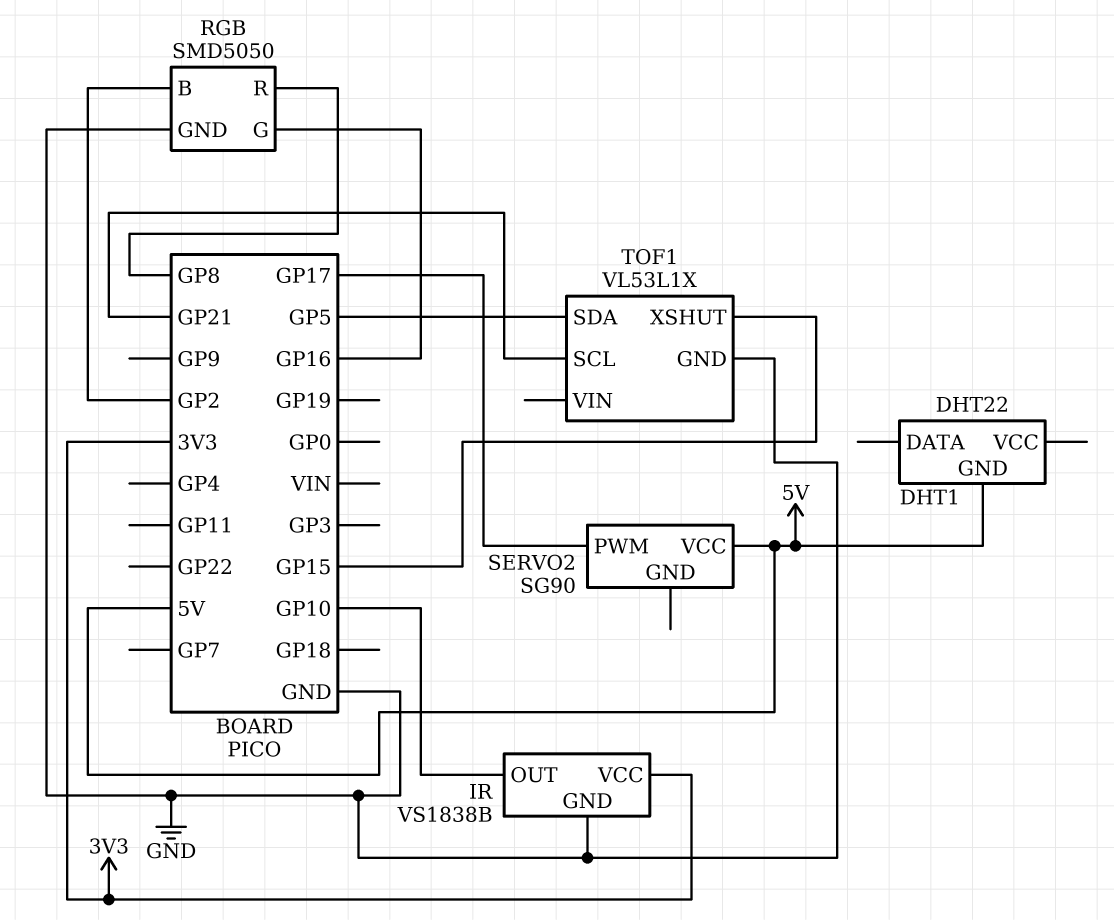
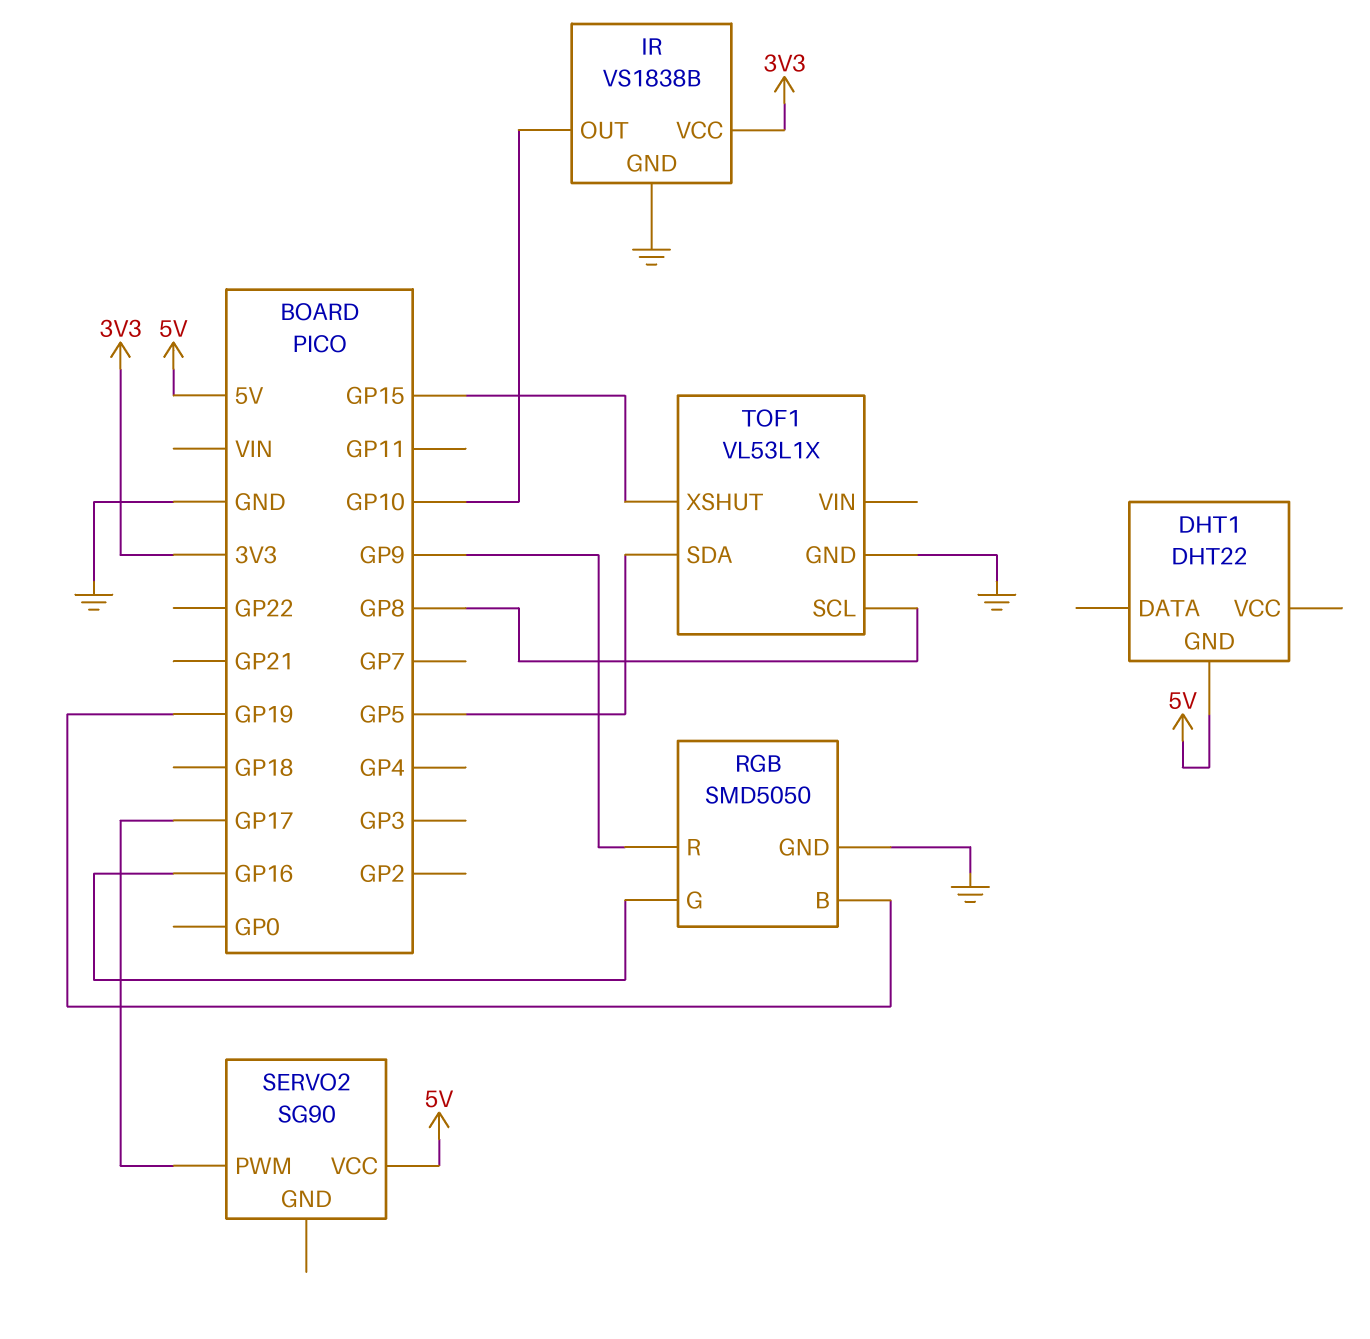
RGB pin B: GP2 -> GP19
RGB pin R: GP8 -> GP9
TOF1 pin SCL: GP21 -> GP8

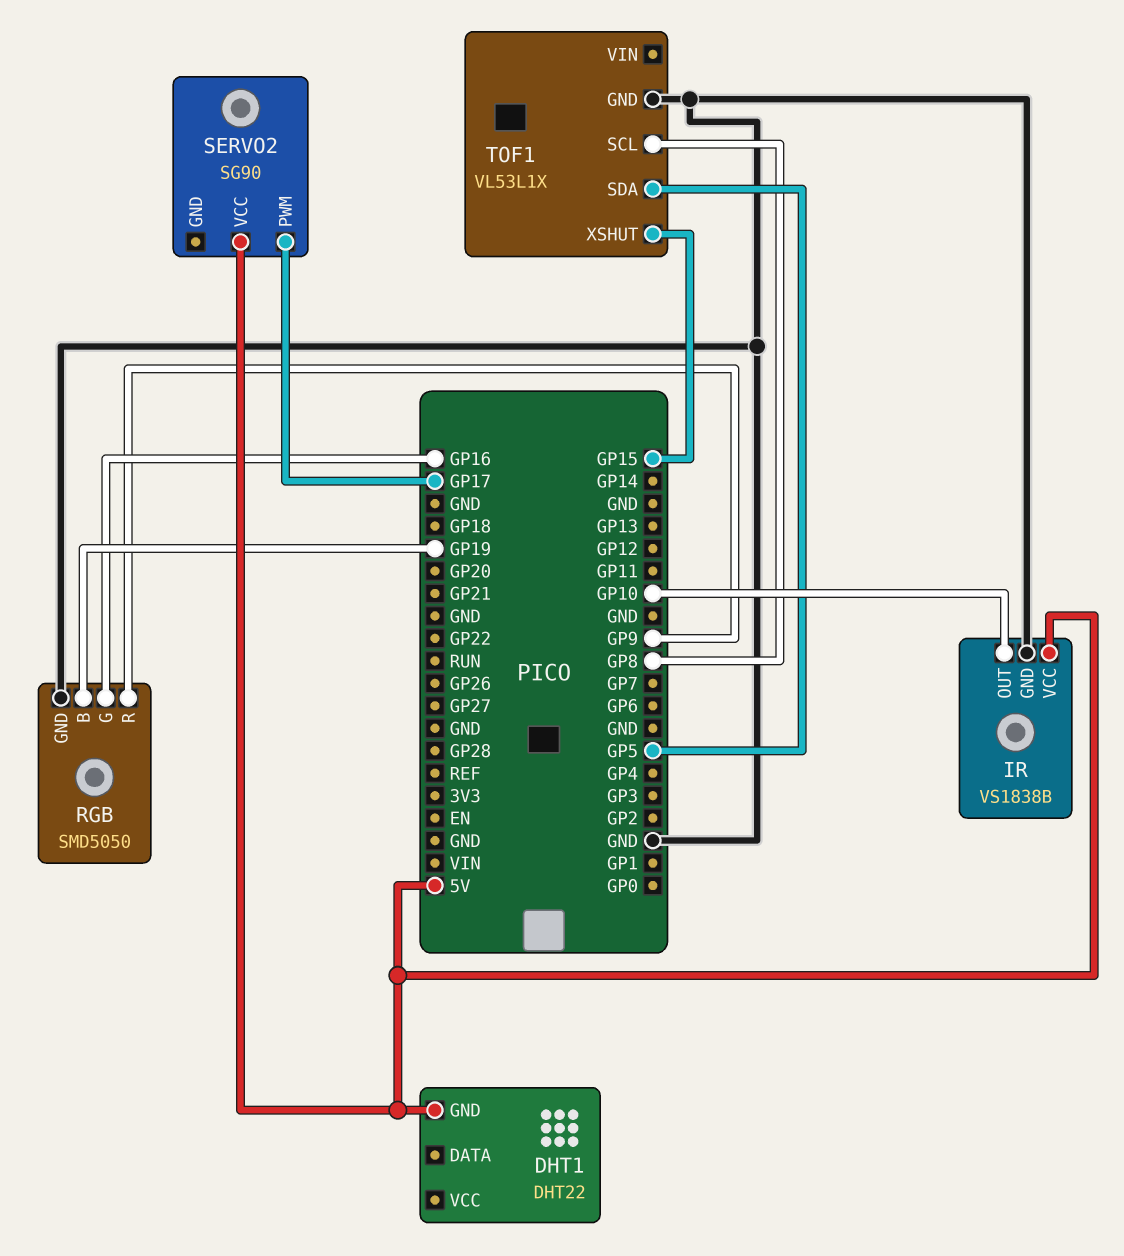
IR pin VCC: 3V3 -> 5V

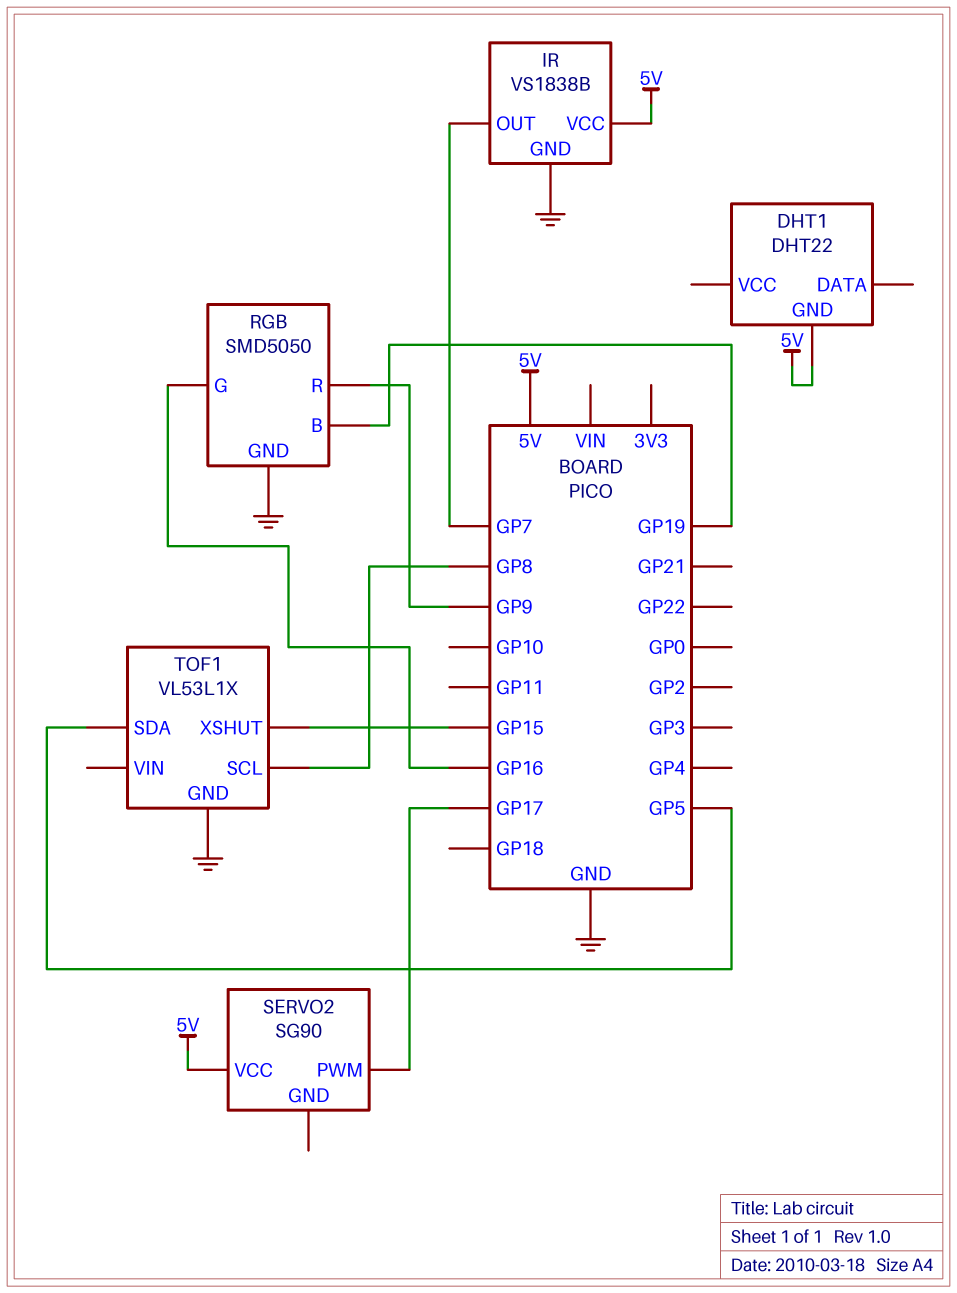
IR pin OUT: GP10 -> GP7

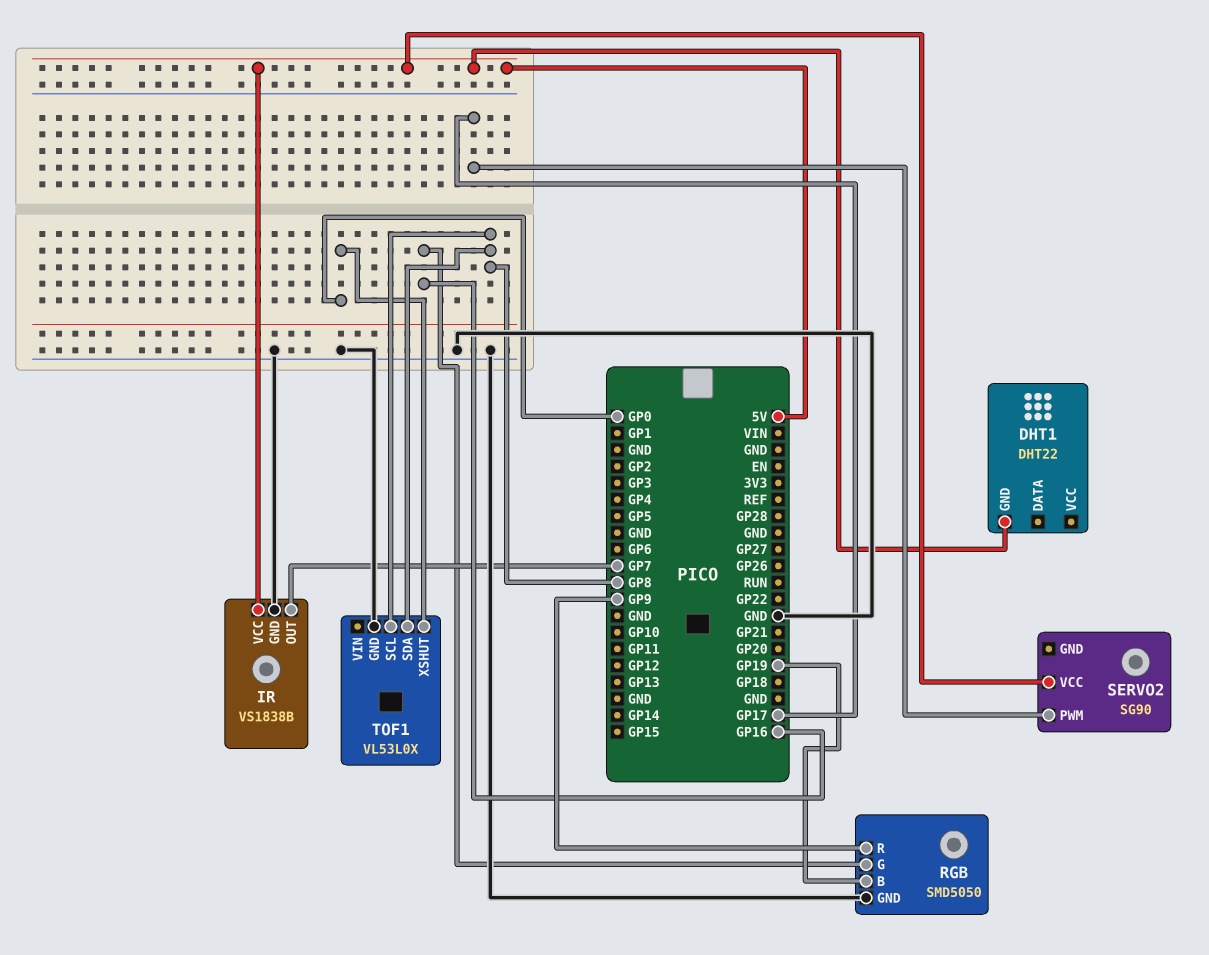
TOF1: VL53L1X -> VL53L0X
TOF1 pin SDA: GP5 -> GP8
TOF1 pin XSHUT: GP15 -> GP0

